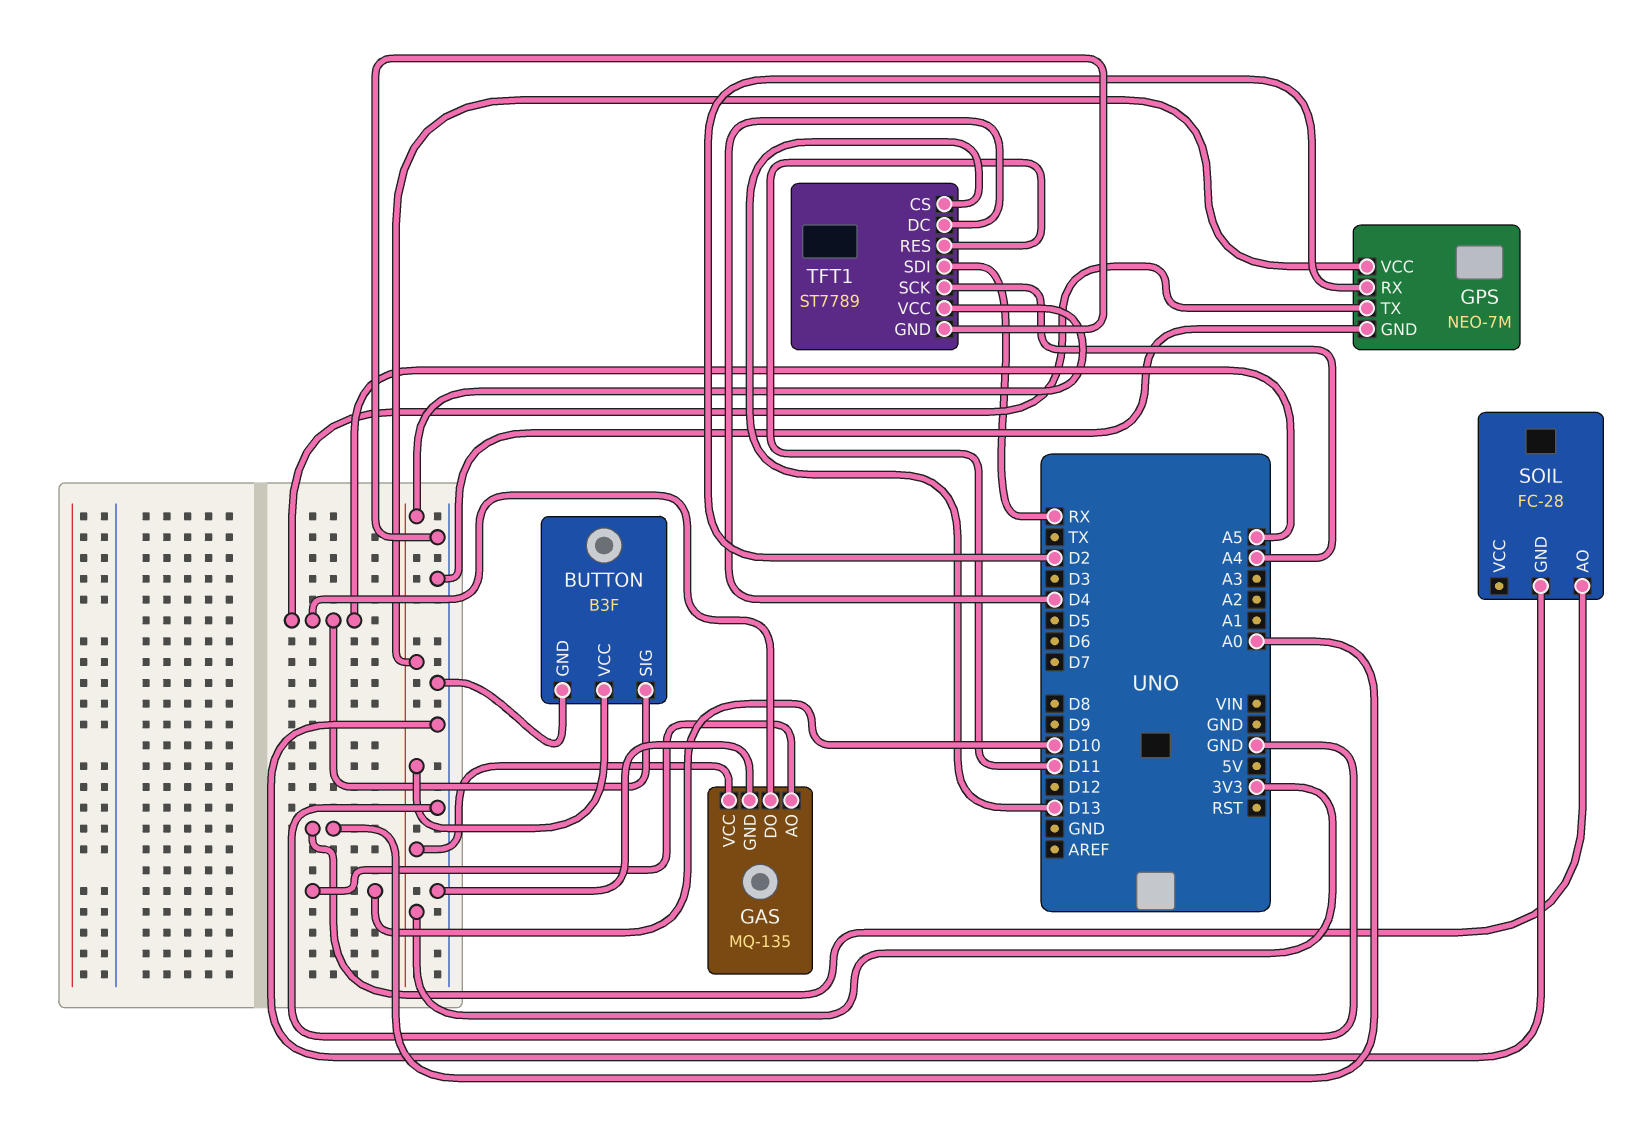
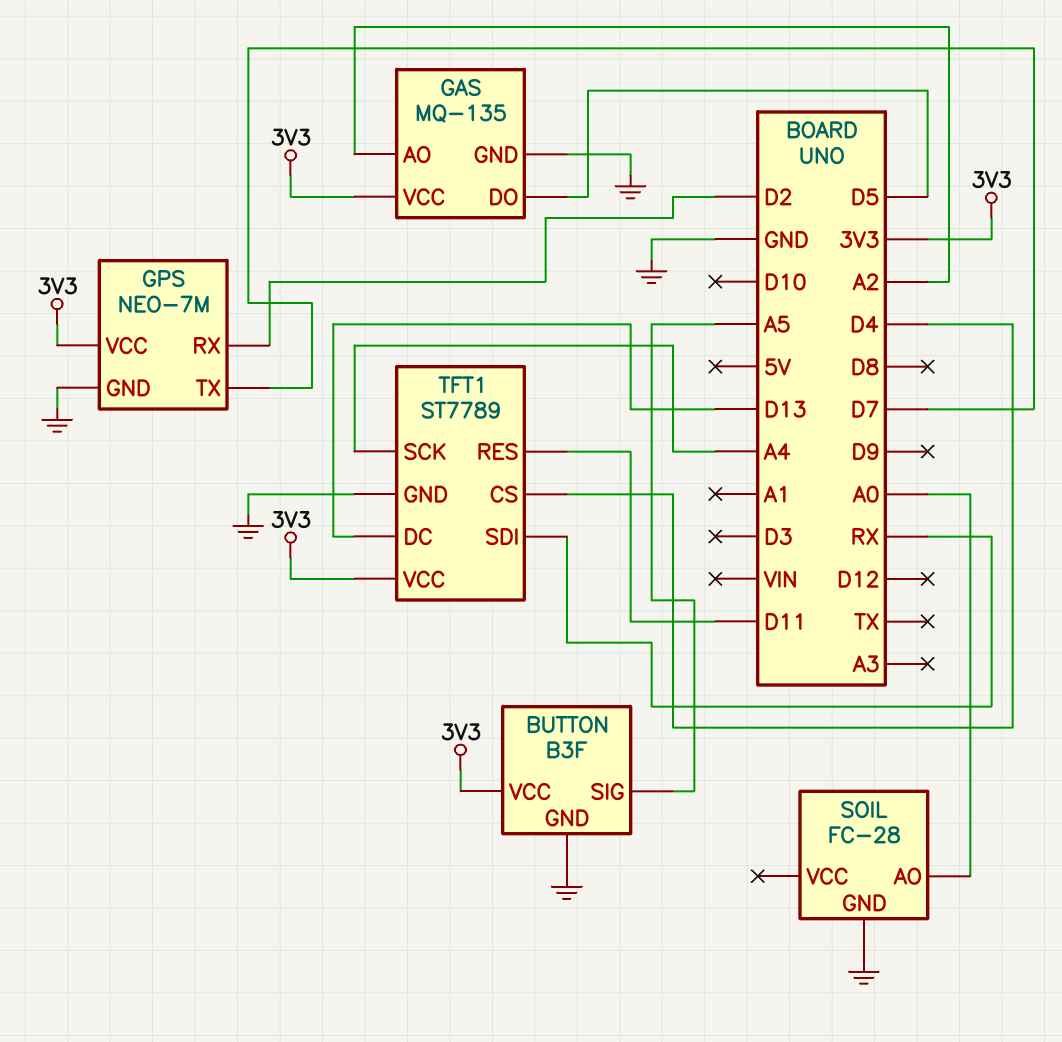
GAS pin AO: D10 -> A2
GAS pin DO: A5 -> D5
GPS pin TX: A5 -> D7
TFT1 pin CS: D13 -> D4
TFT1 pin DC: D4 -> D13

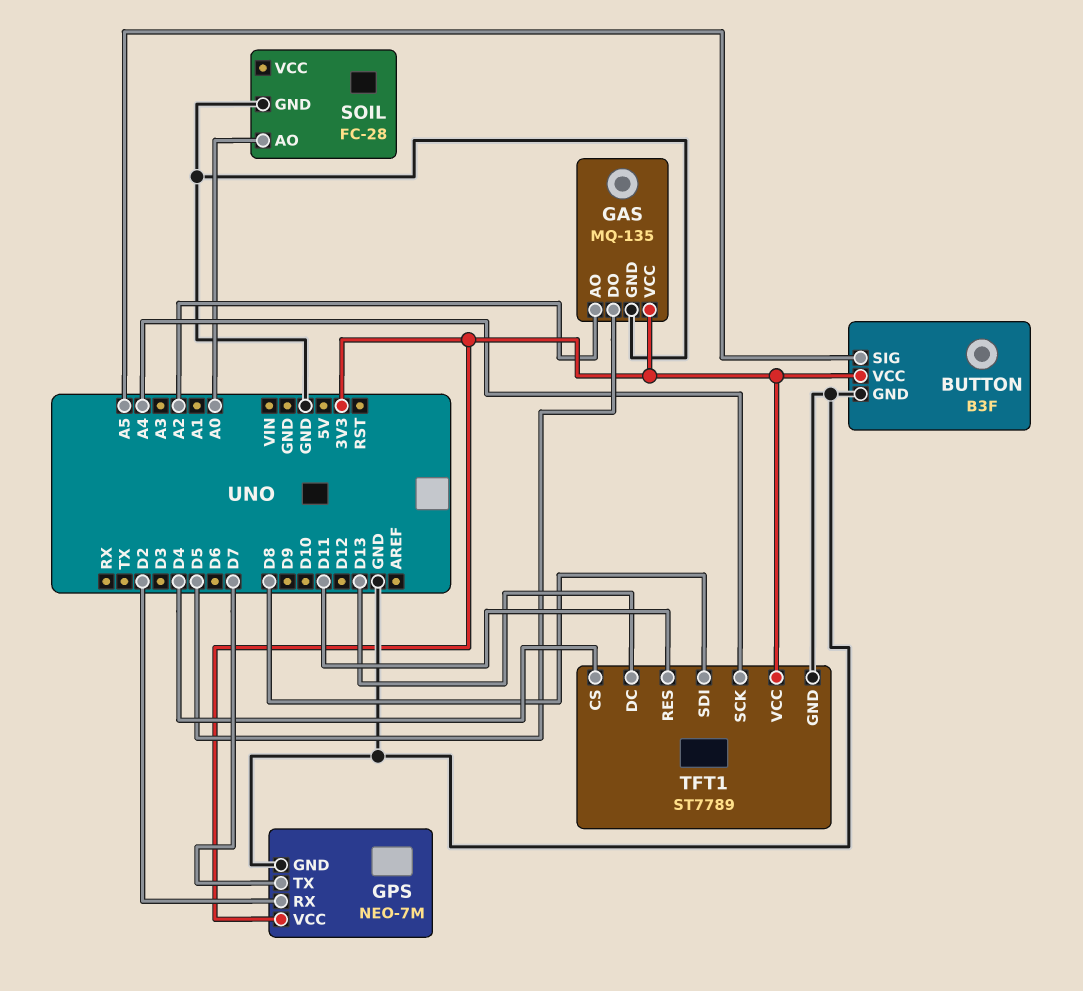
TFT1 pin SDI: RX -> D8

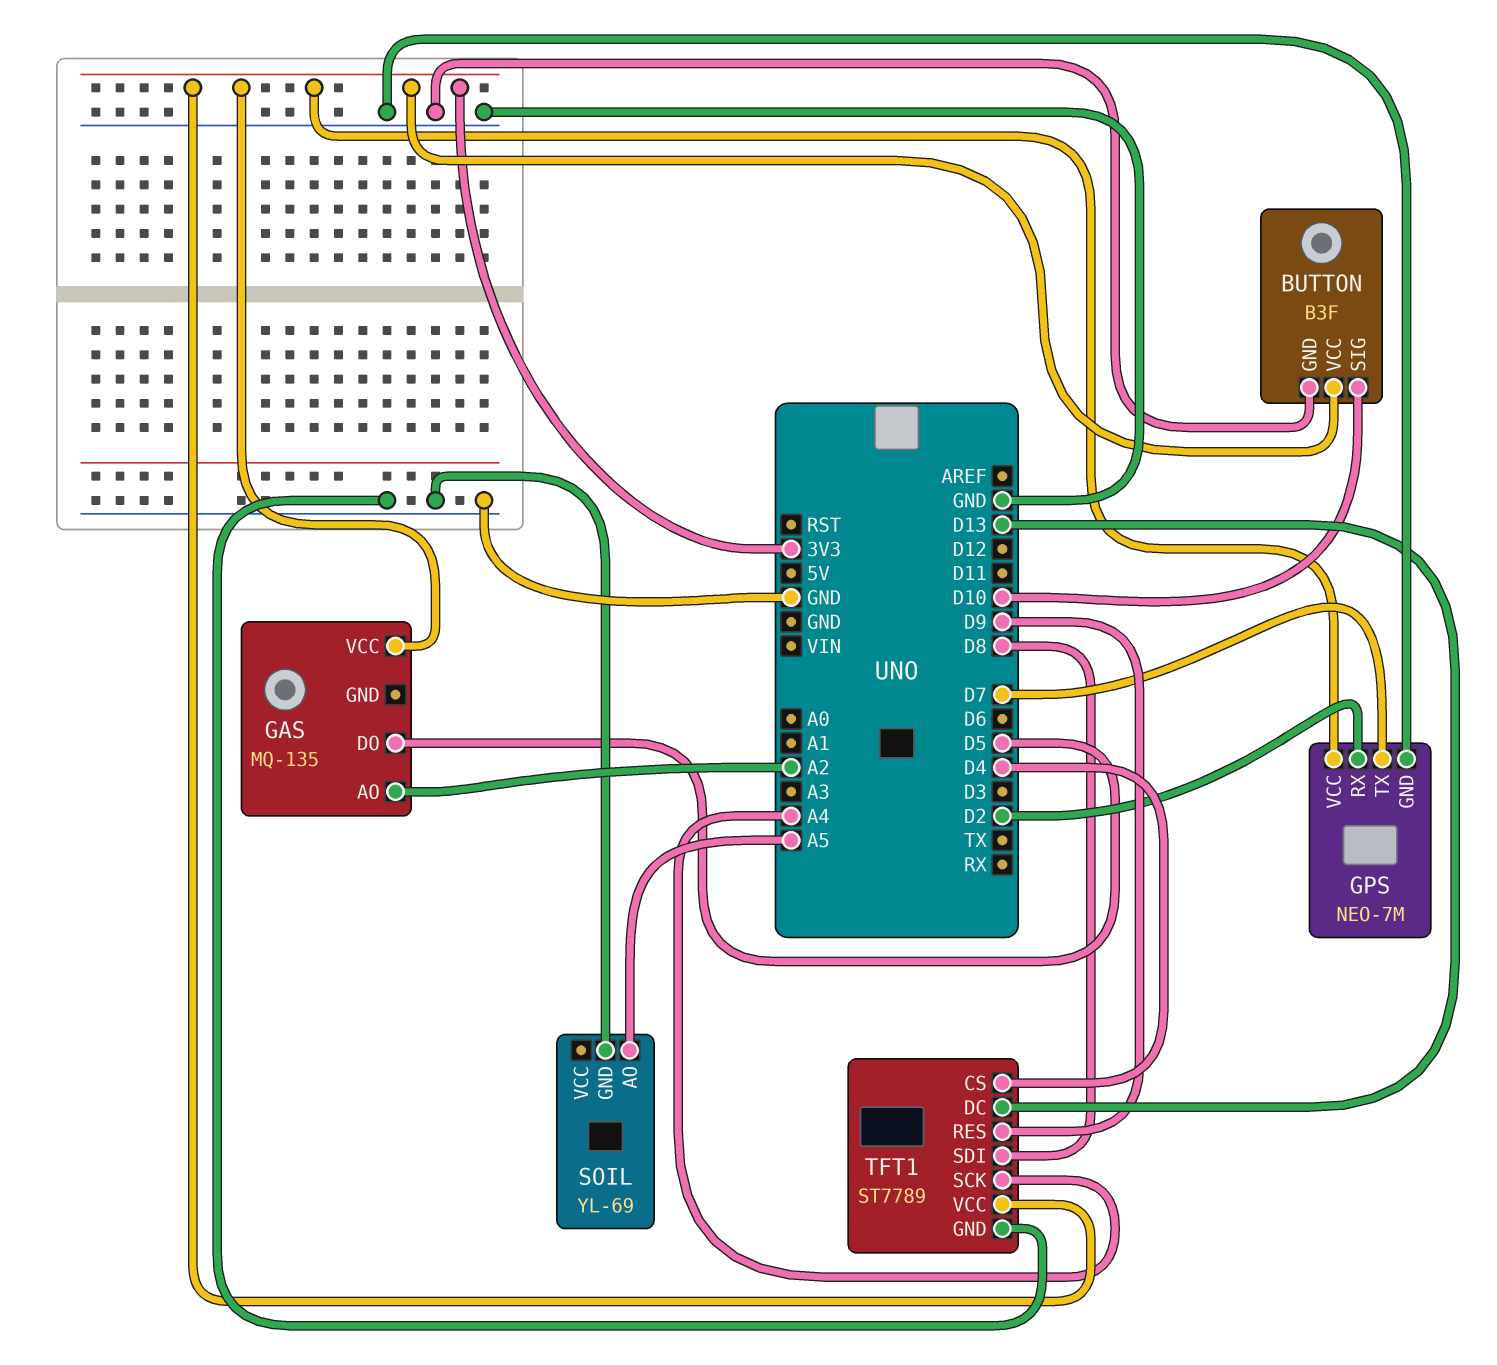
BUTTON pin SIG: A5 -> D10
GAS pin GND: GND -> none
SOIL: FC-28 -> YL-69
SOIL pin AO: A0 -> A5
TFT1 pin RES: D11 -> D9

